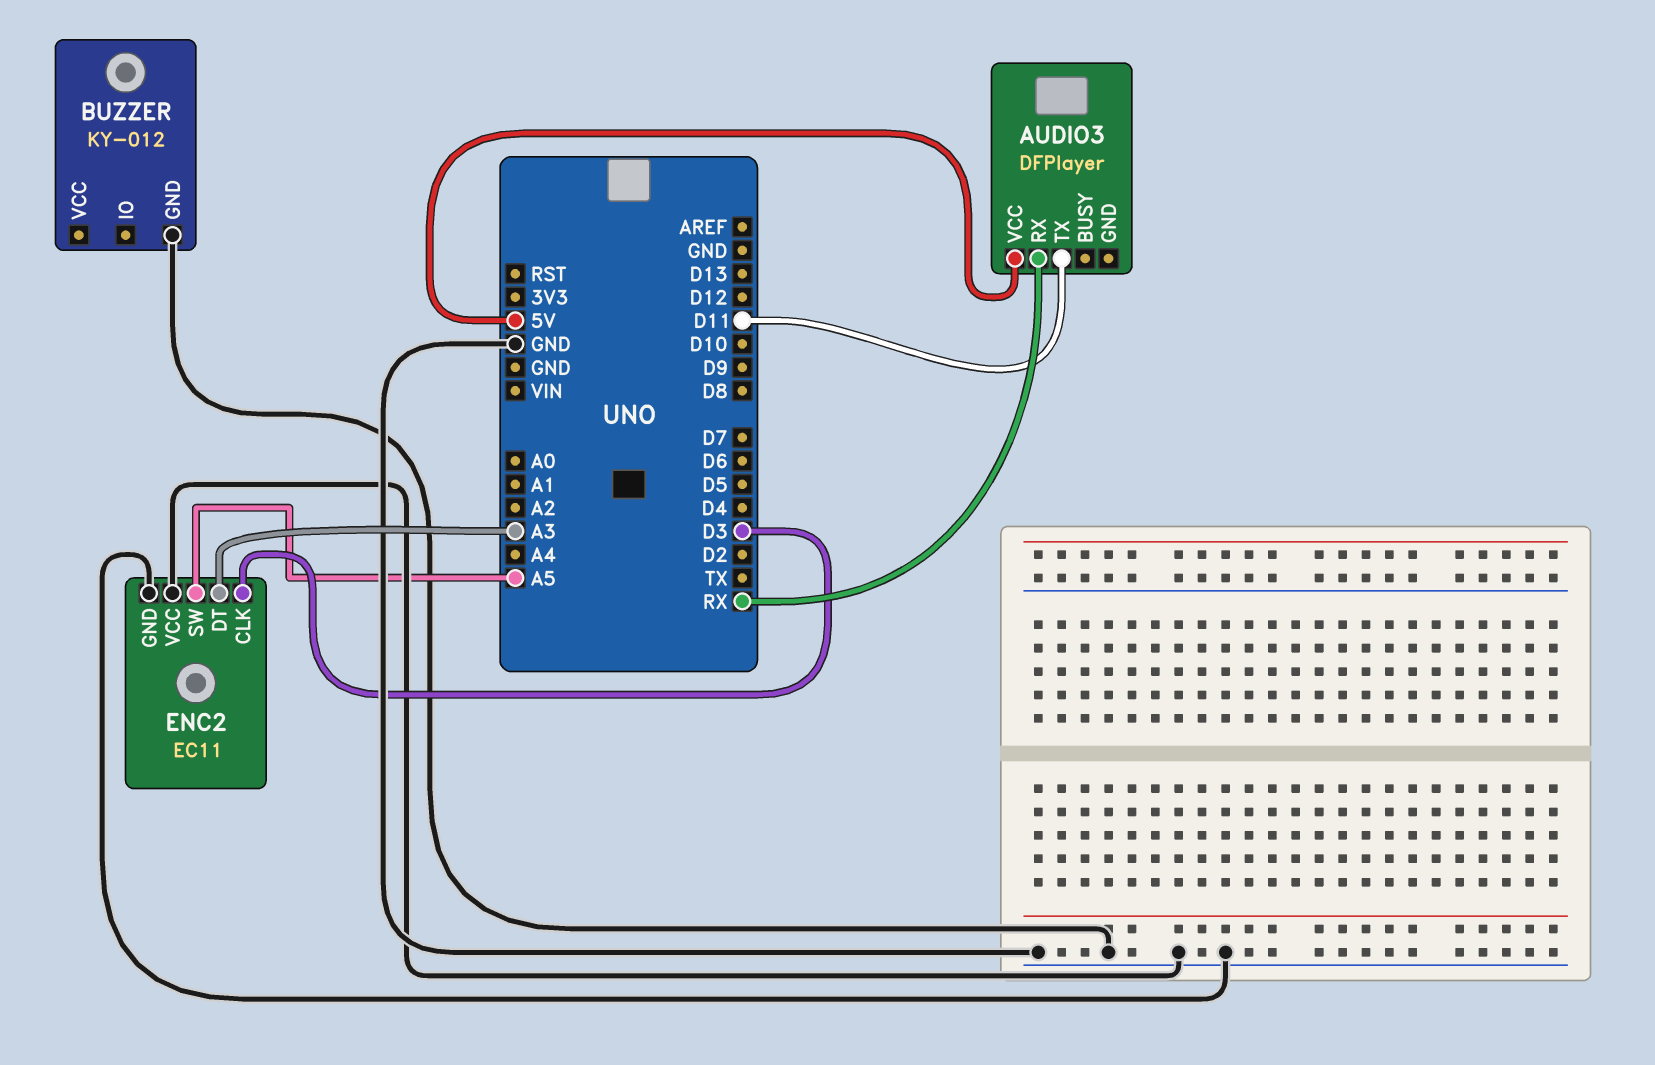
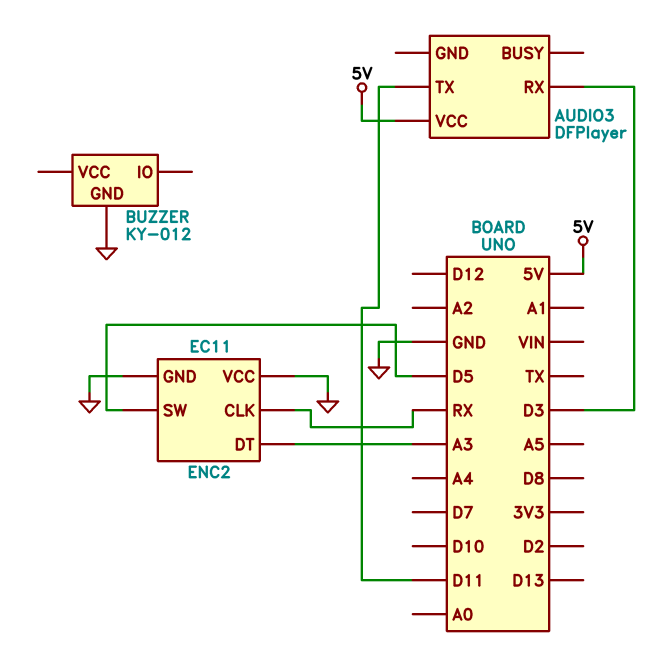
AUDIO3 pin RX: RX -> D3
ENC2 pin CLK: D3 -> RX
ENC2 pin SW: A5 -> D5

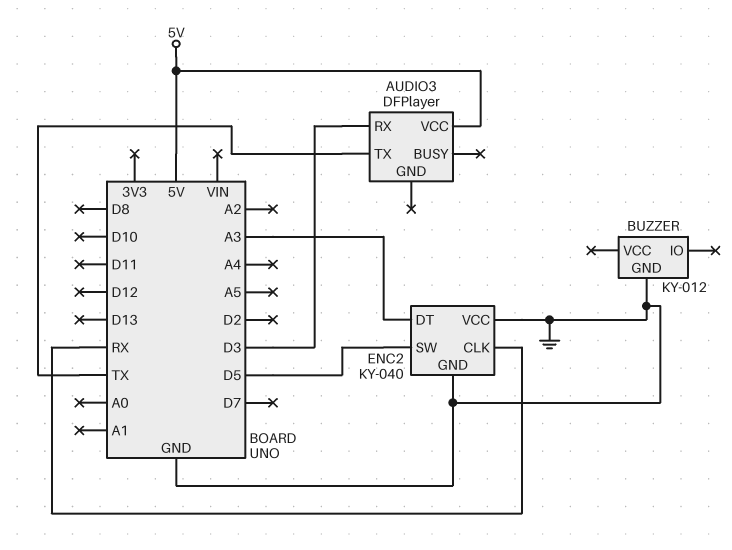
AUDIO3 pin TX: D11 -> TX
ENC2: EC11 -> KY-040

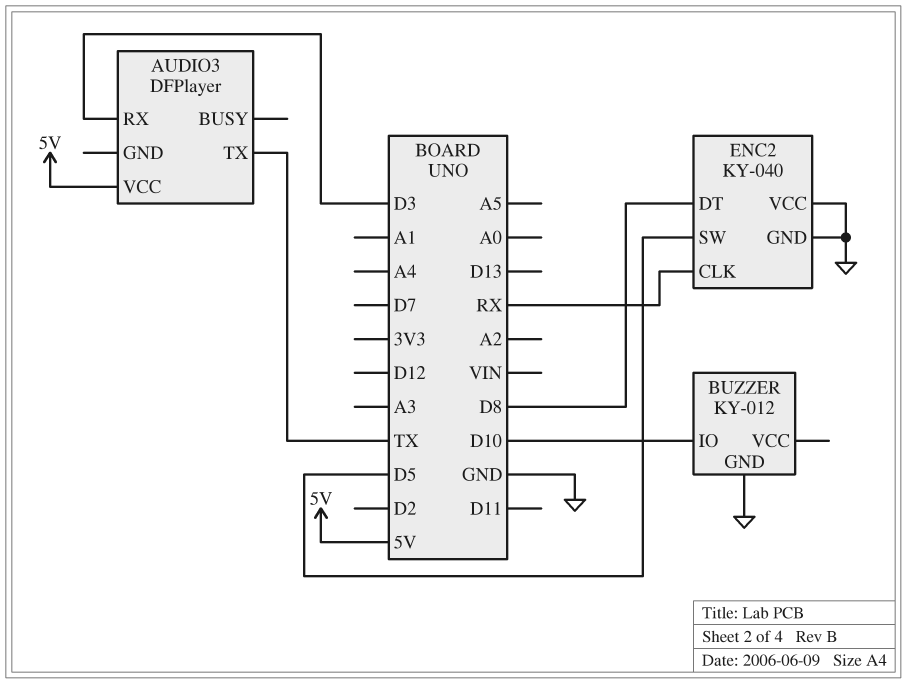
BUZZER pin IO: none -> D10
ENC2 pin DT: A3 -> D8

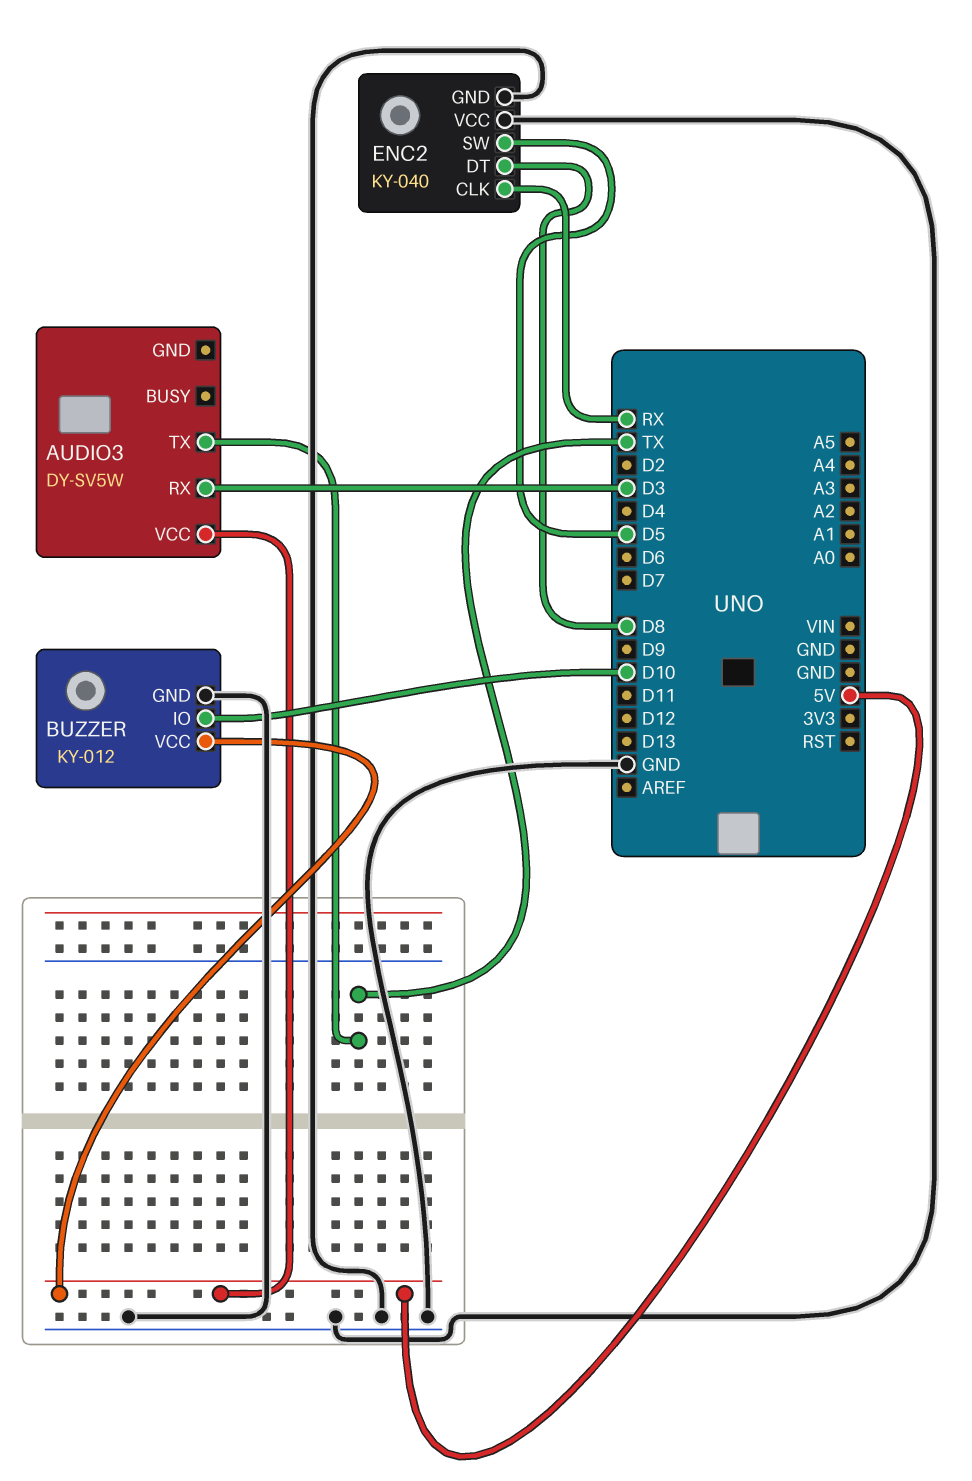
AUDIO3: DFPlayer -> DY-SV5W
BUZZER pin VCC: none -> 5V

